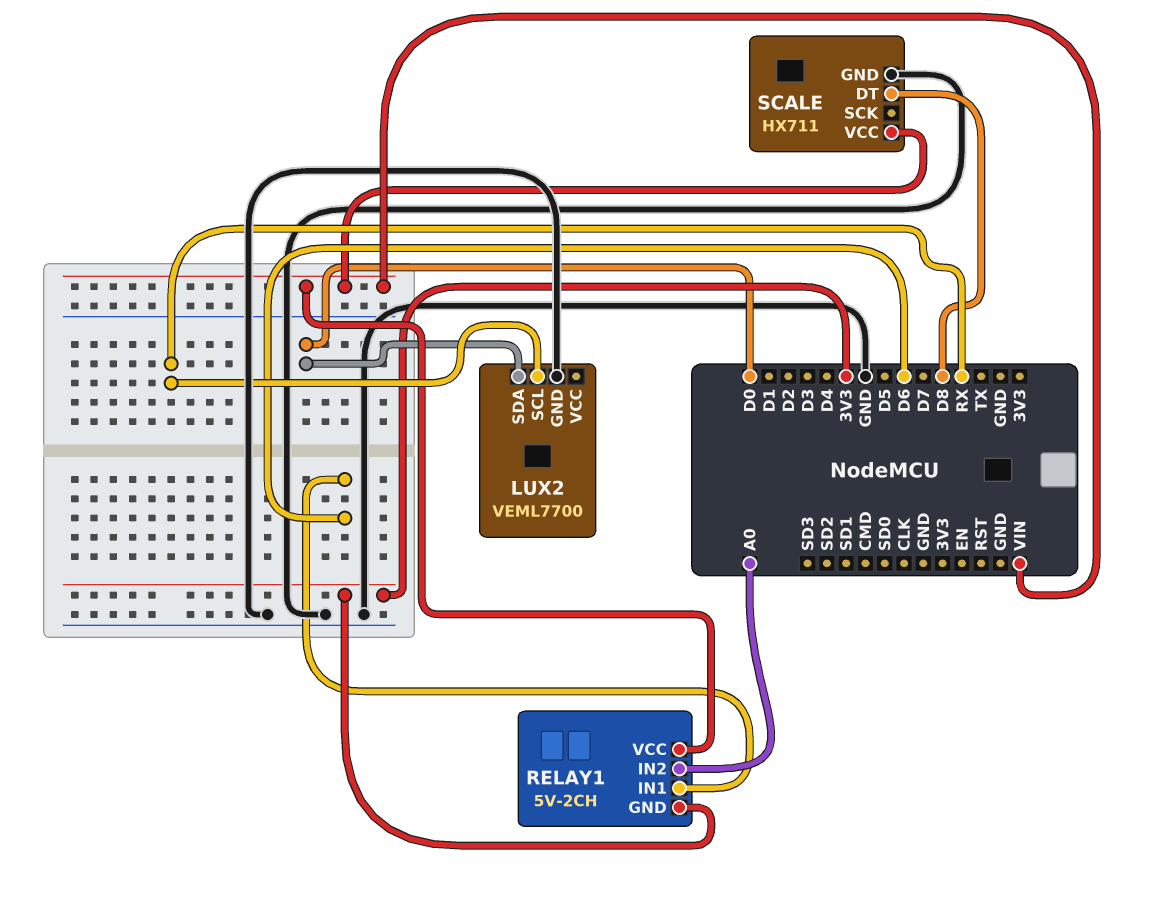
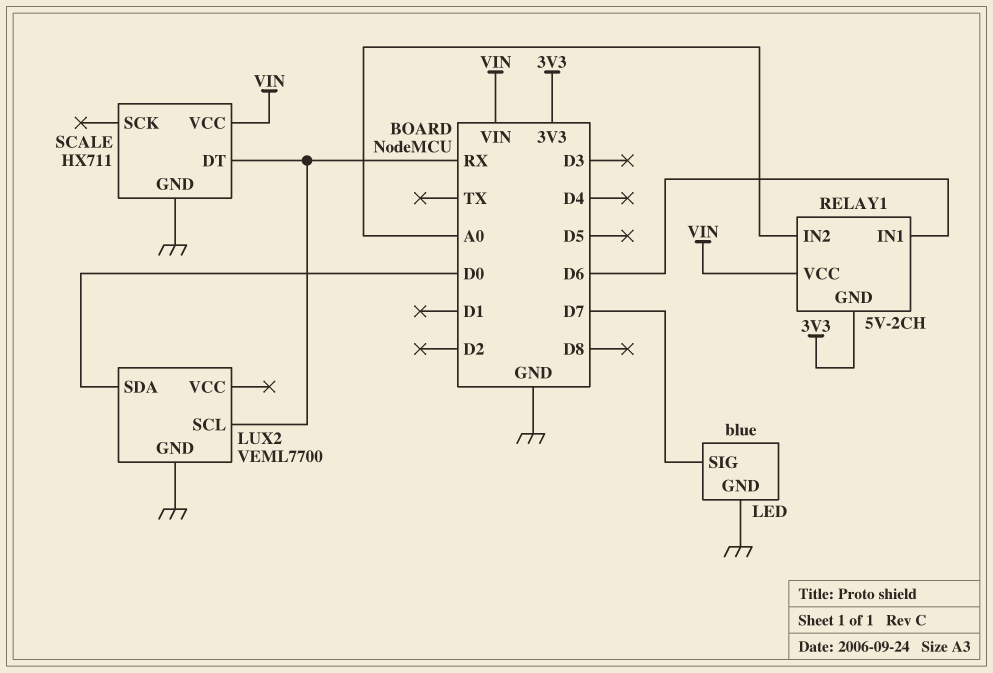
LED: none -> blue
LED pin GND: none -> GND
LED pin SIG: none -> D7
SCALE pin DT: D8 -> RX

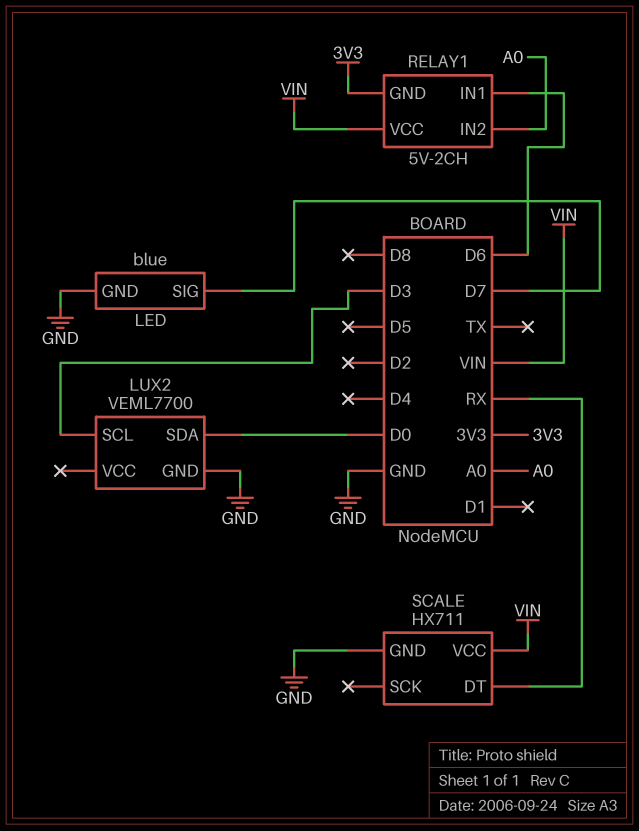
LUX2 pin SCL: RX -> D3

